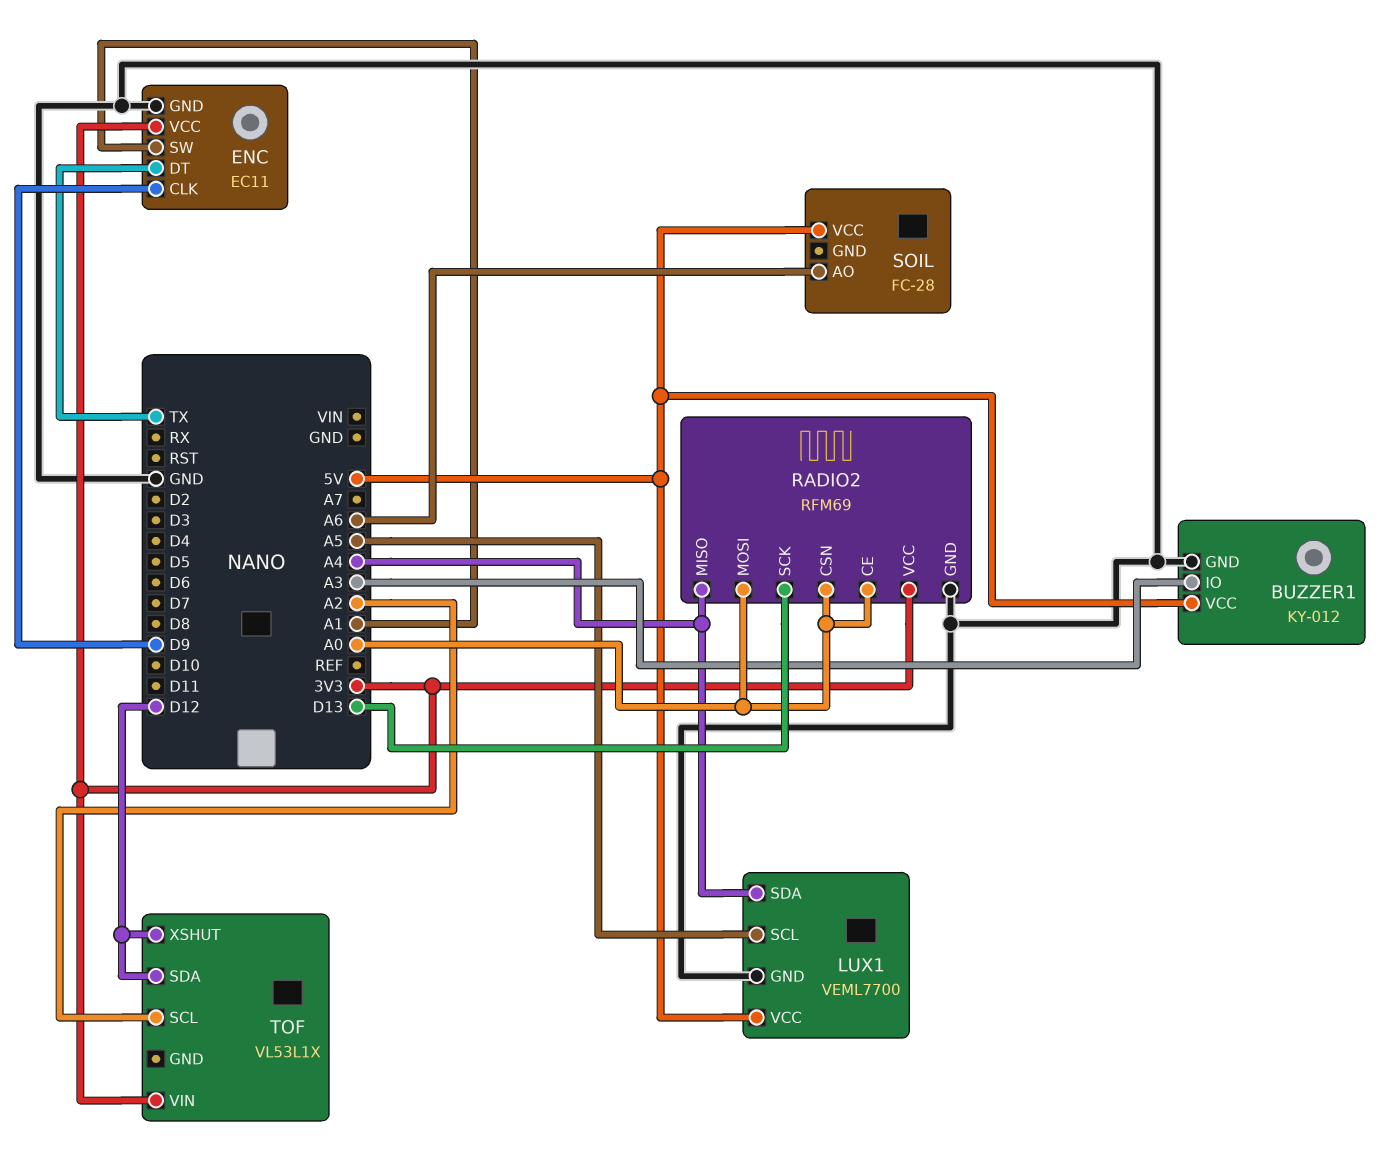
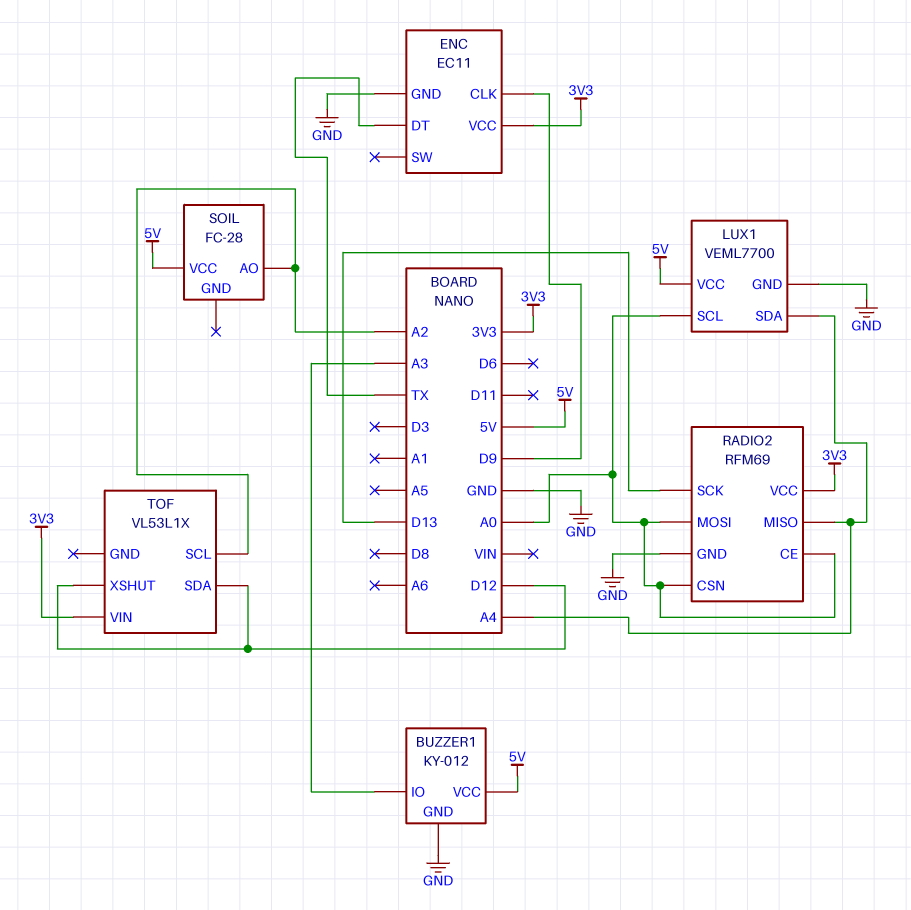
ENC pin SW: A1 -> none
LUX1 pin SCL: A5 -> A0
SOIL pin AO: A6 -> A2

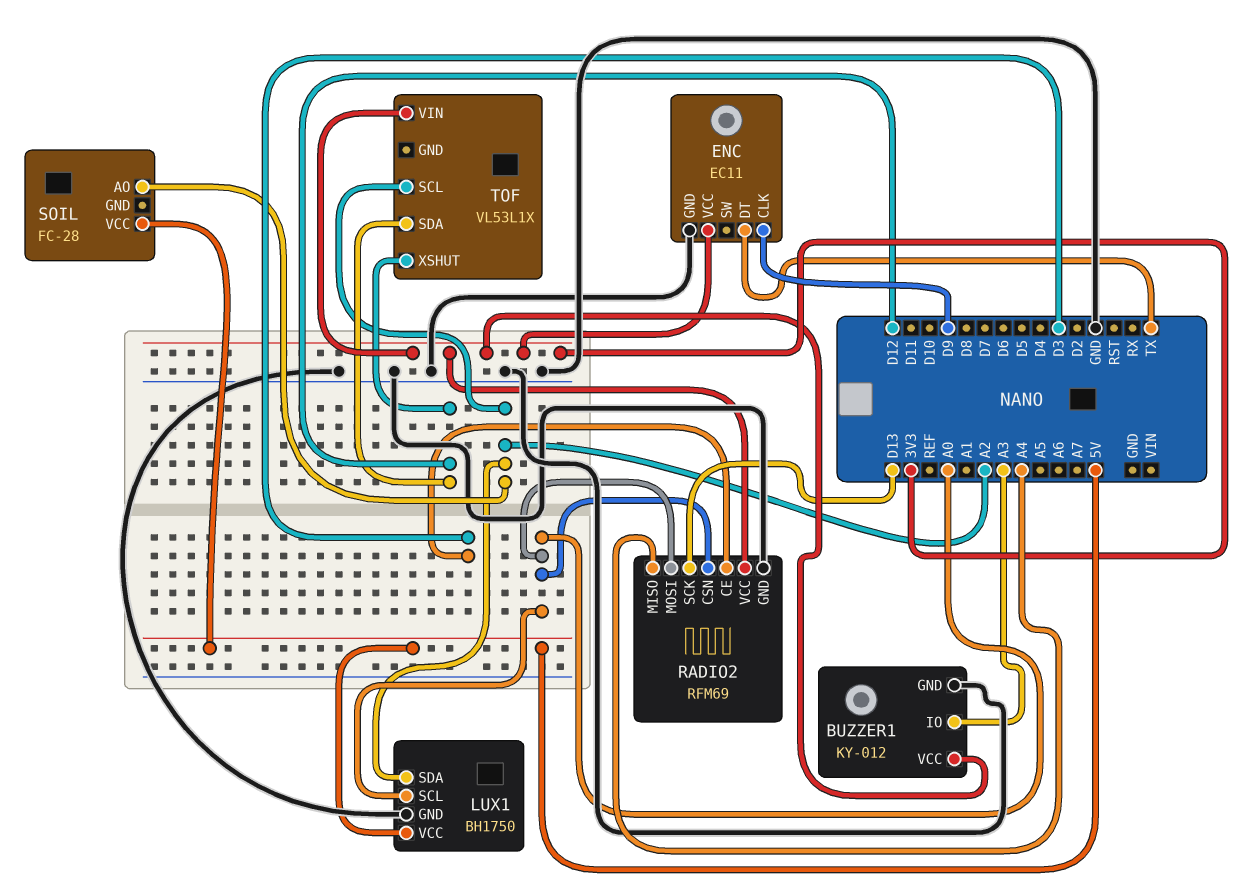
BUZZER1 pin VCC: 5V -> 3V3
LUX1: VEML7700 -> BH1750
LUX1 pin SDA: A4 -> A2
RADIO2 pin CE: A0 -> D3

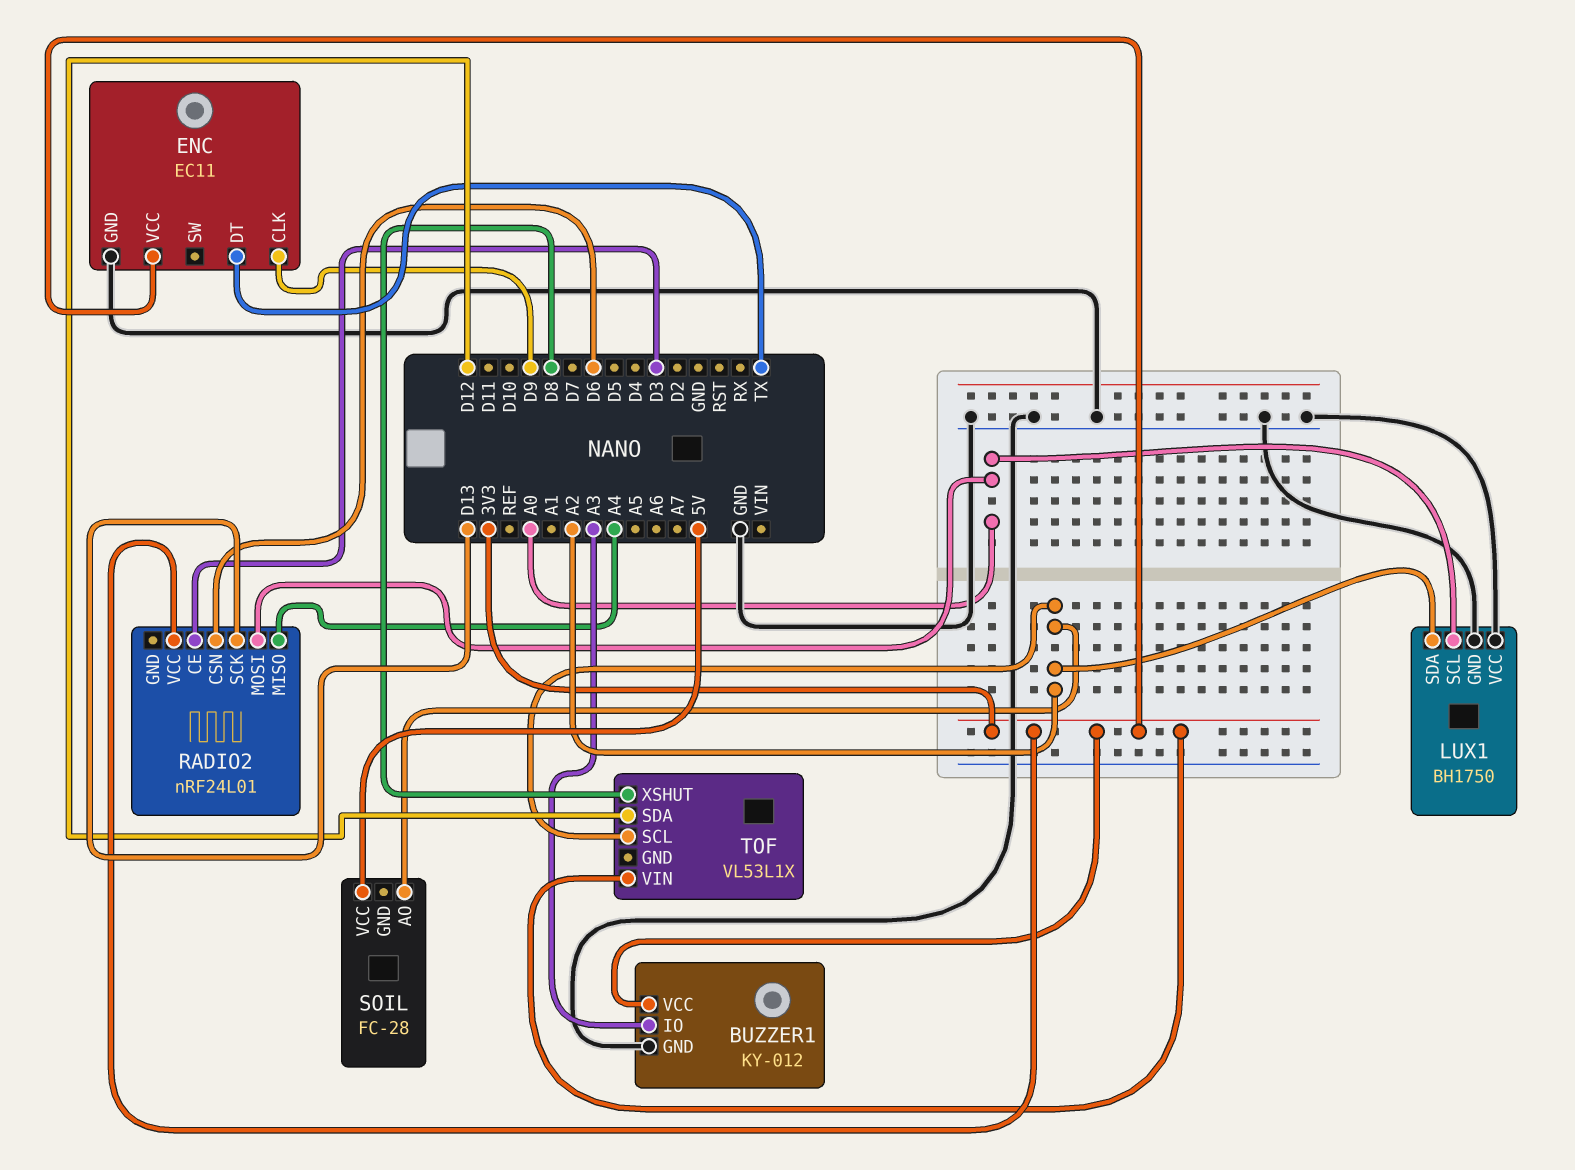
LUX1 pin VCC: 5V -> GND
RADIO2: RFM69 -> nRF24L01
RADIO2 pin CSN: A0 -> D6
RADIO2 pin GND: GND -> none
TOF pin XSHUT: D12 -> D8

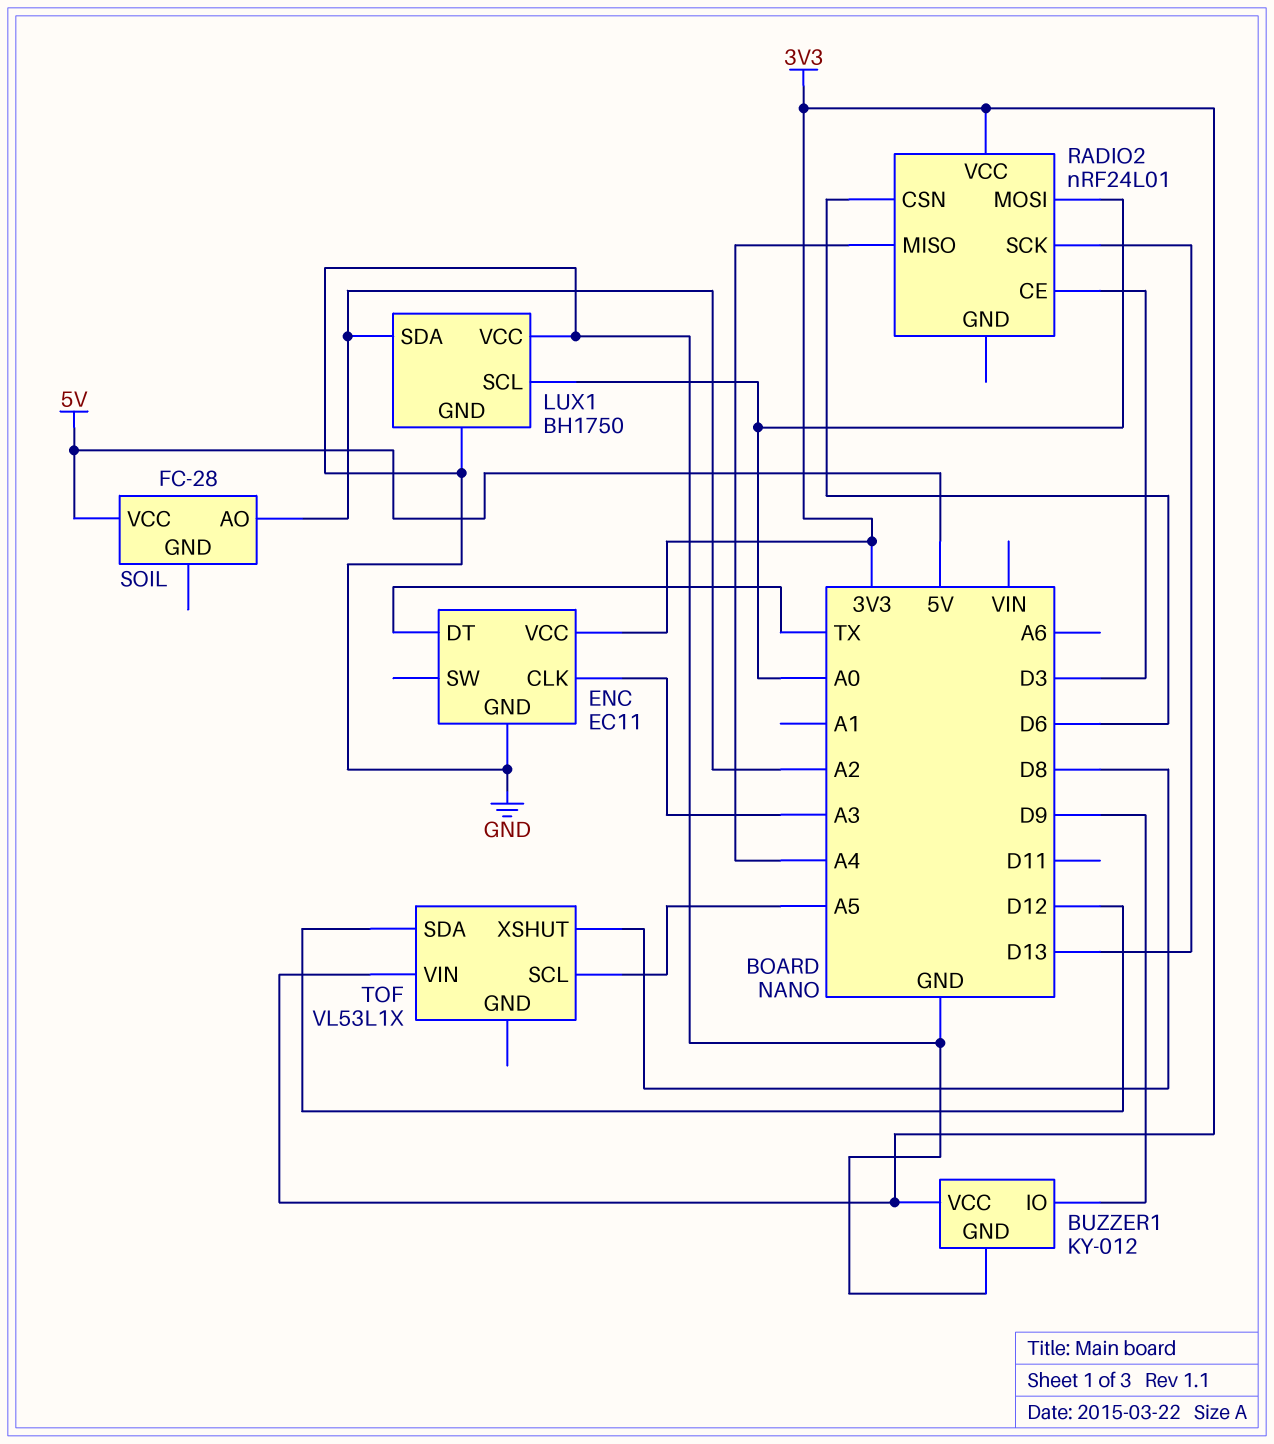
BUZZER1 pin IO: A3 -> D9
ENC pin CLK: D9 -> A3
TOF pin SCL: A2 -> A5

